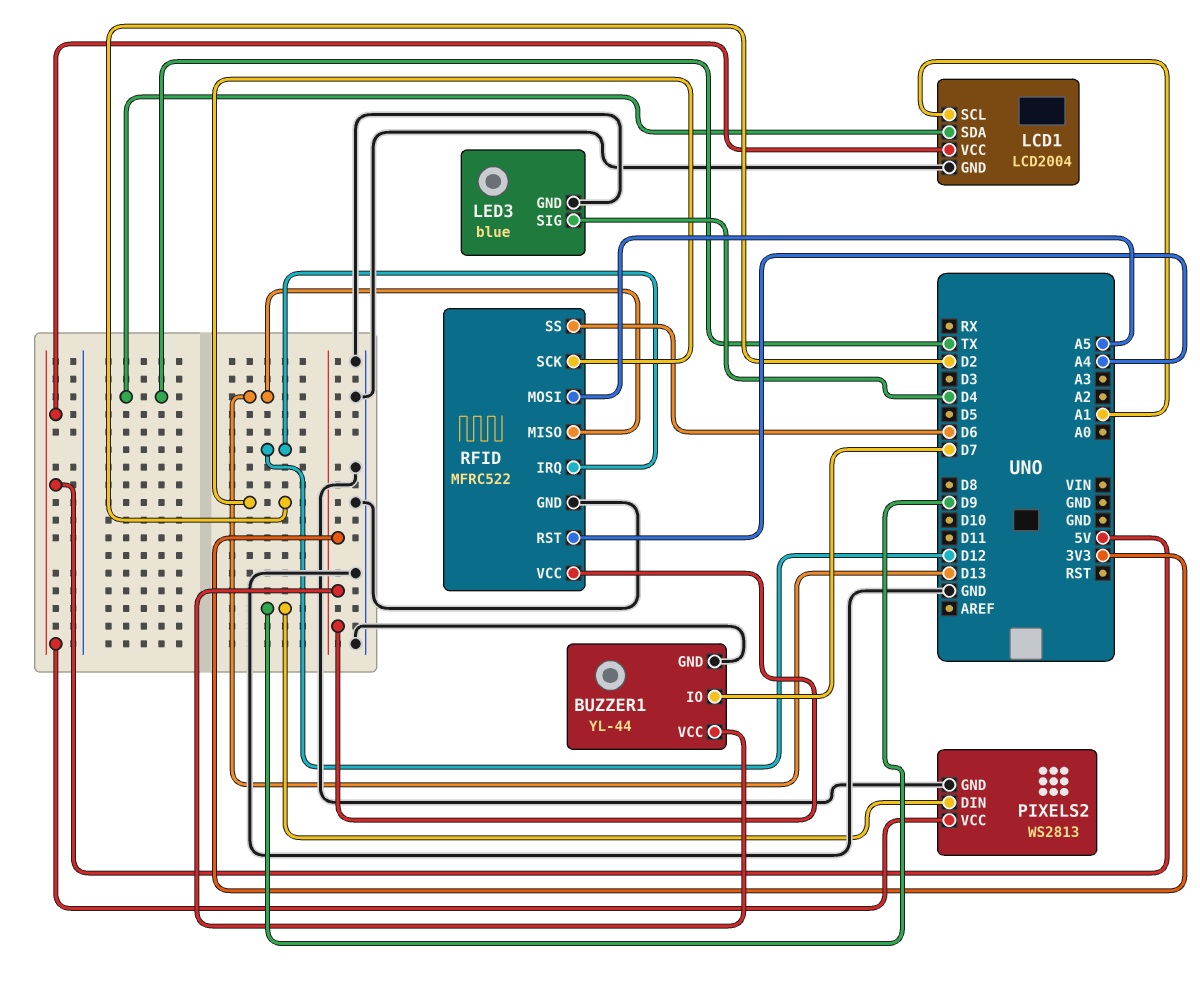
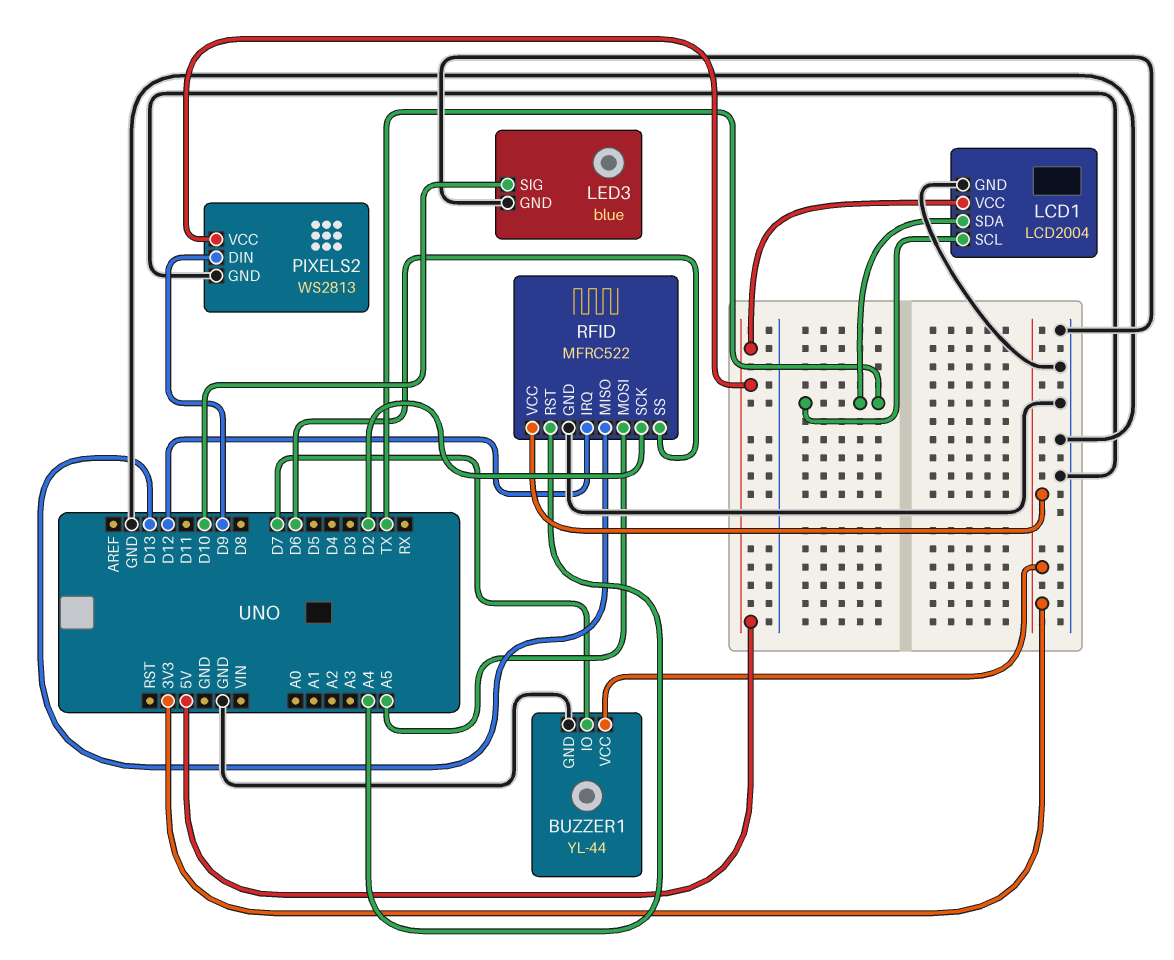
LCD1 pin SCL: A1 -> TX
LED3 pin SIG: D4 -> D10

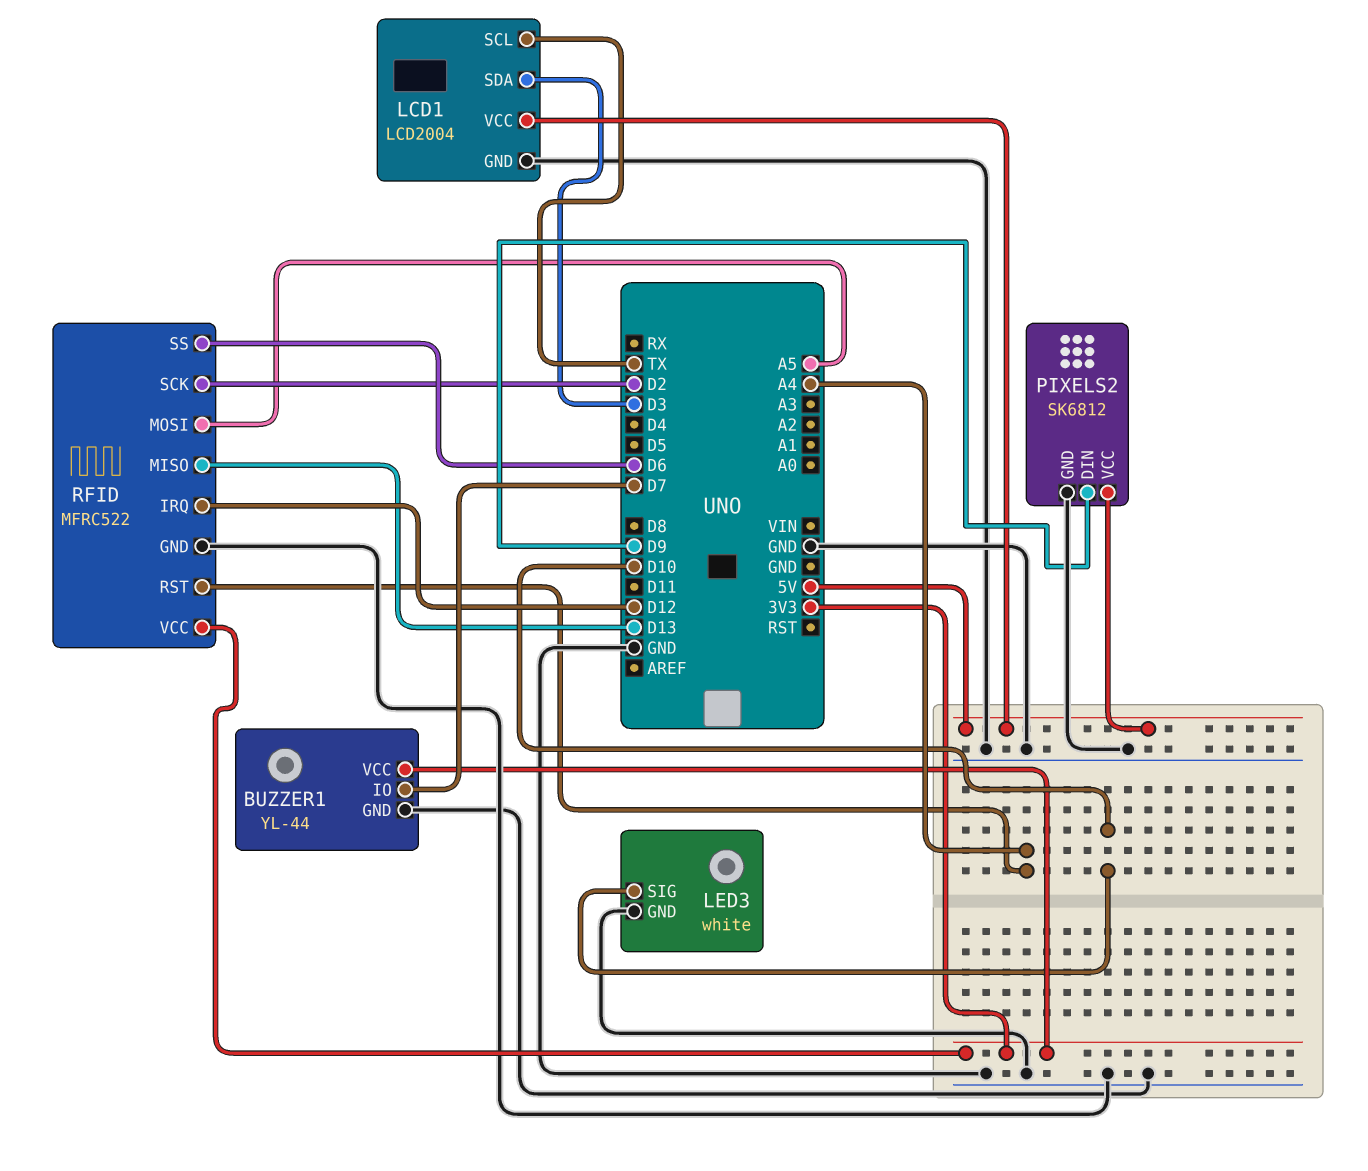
LCD1 pin SDA: TX -> D3
LED3: blue -> white
PIXELS2: WS2813 -> SK6812

